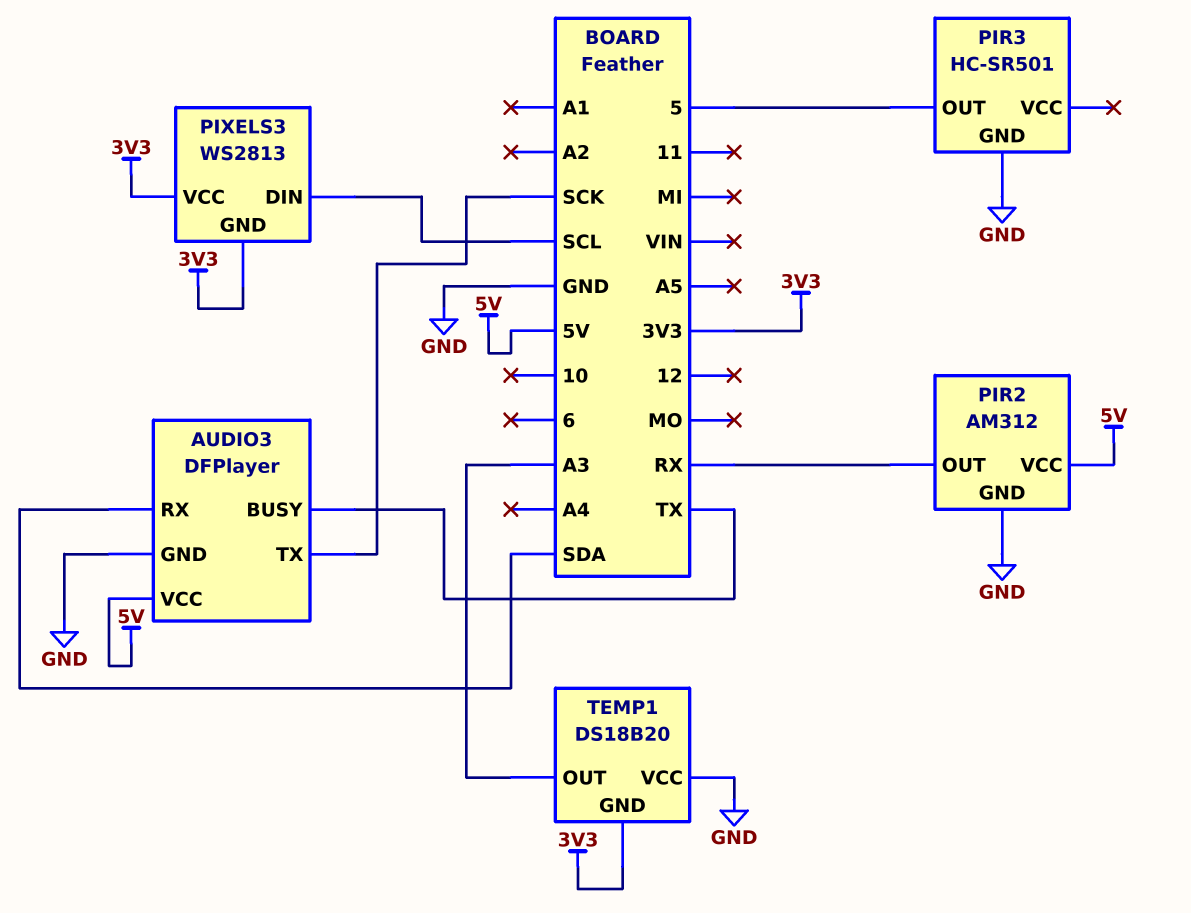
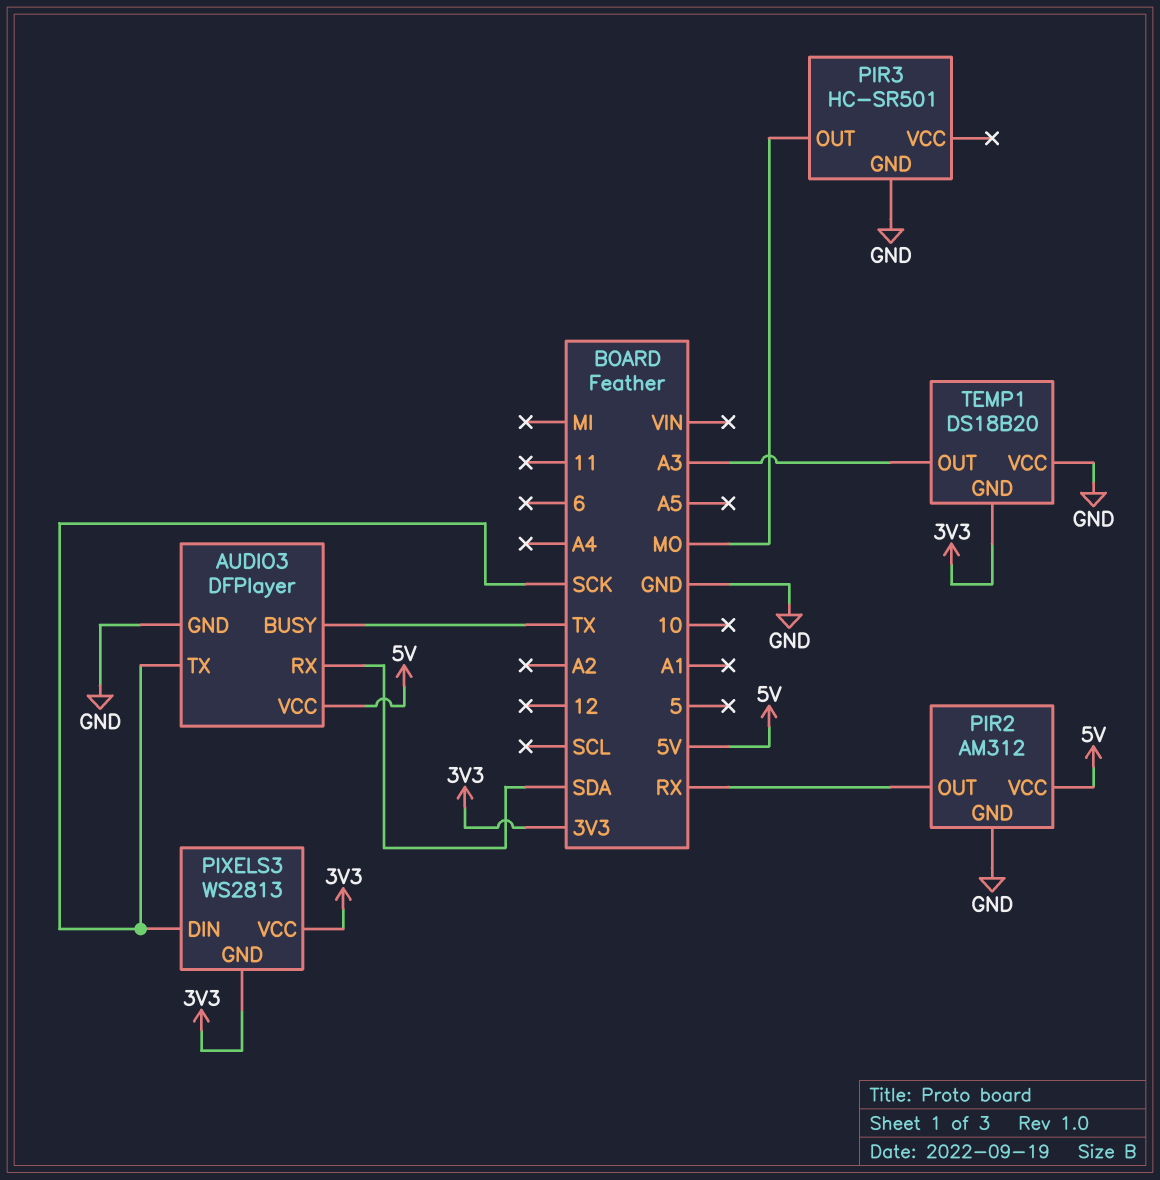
PIR3 pin OUT: 5 -> MO
PIXELS3 pin DIN: SCL -> SCK

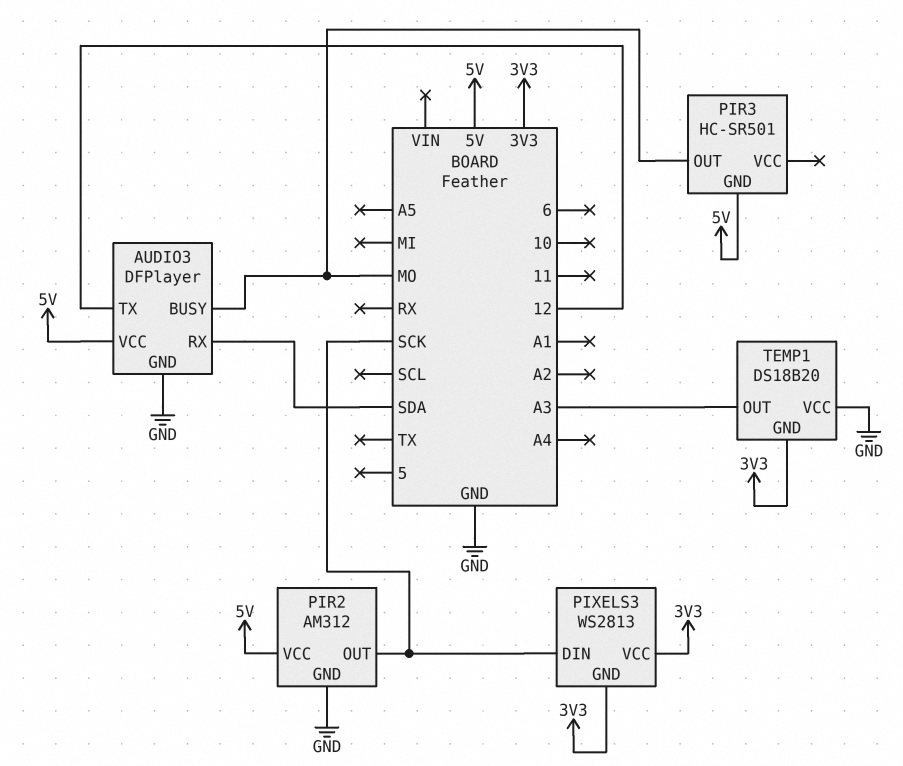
AUDIO3 pin BUSY: TX -> MO
AUDIO3 pin TX: SCK -> 12
PIR2 pin OUT: RX -> SCK
PIR3 pin GND: GND -> 5V

